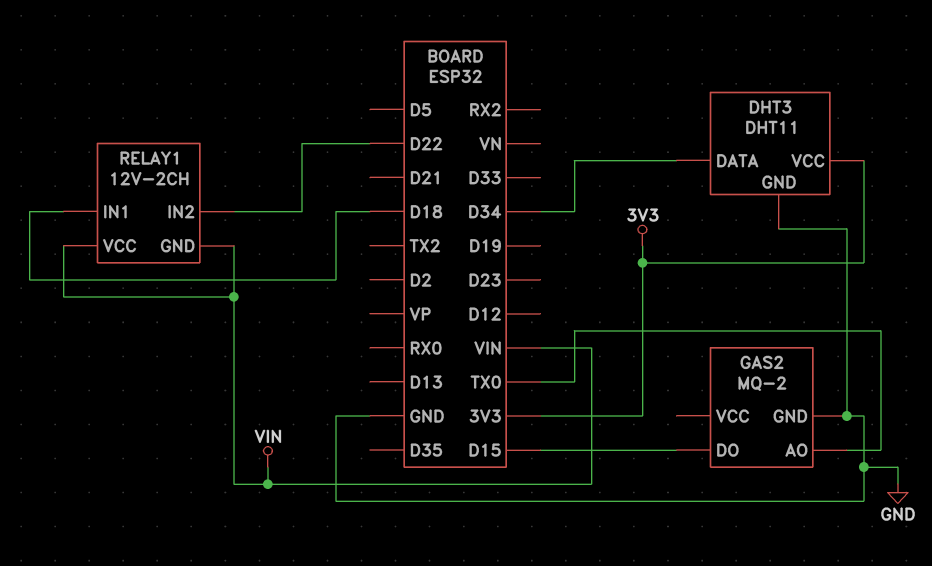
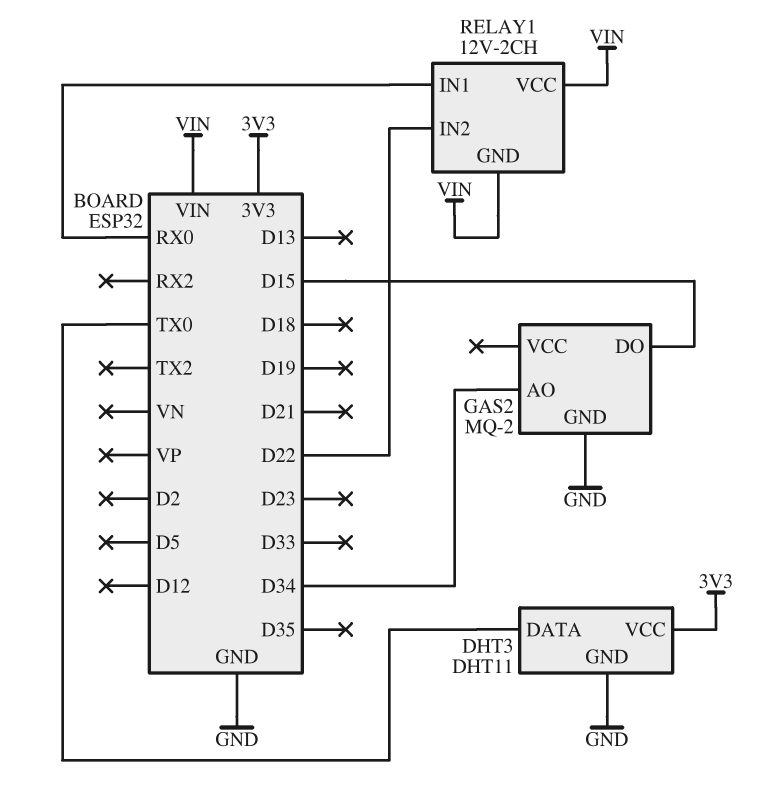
DHT3 pin DATA: D34 -> TX0
GAS2 pin AO: TX0 -> D34
RELAY1 pin IN1: D18 -> RX0

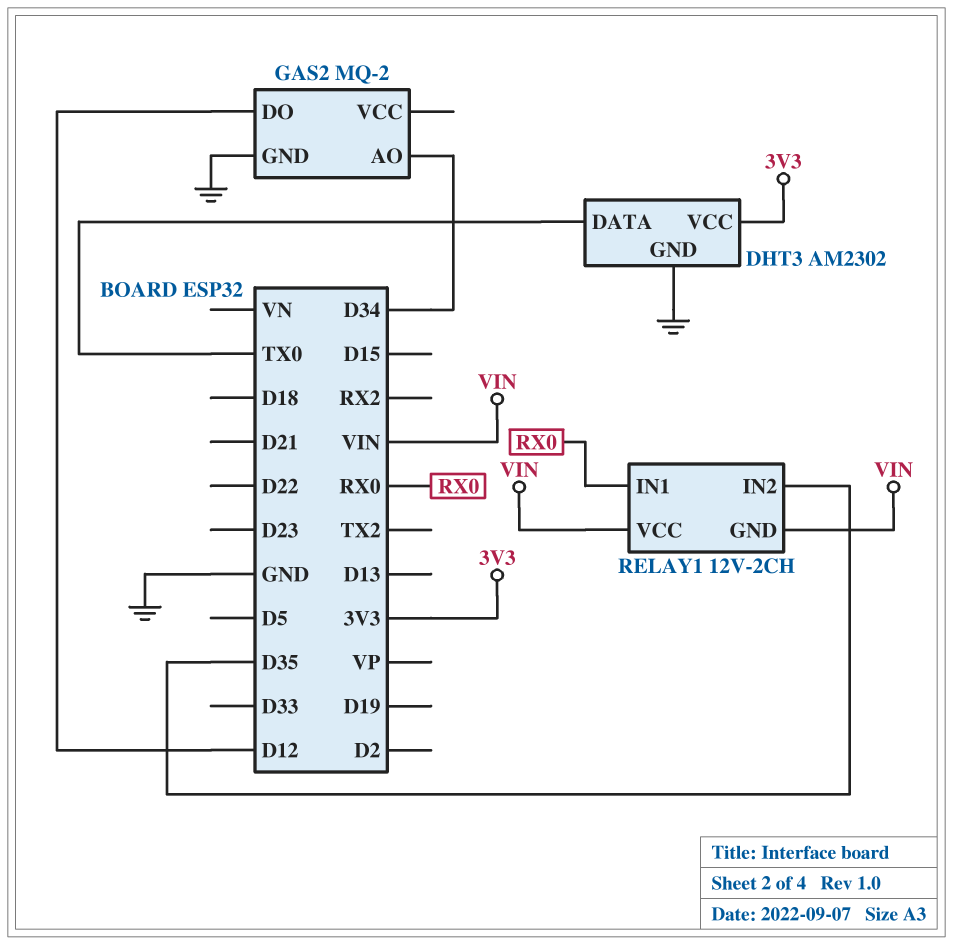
DHT3: DHT11 -> AM2302
GAS2 pin DO: D15 -> D12
RELAY1 pin IN2: D22 -> D35

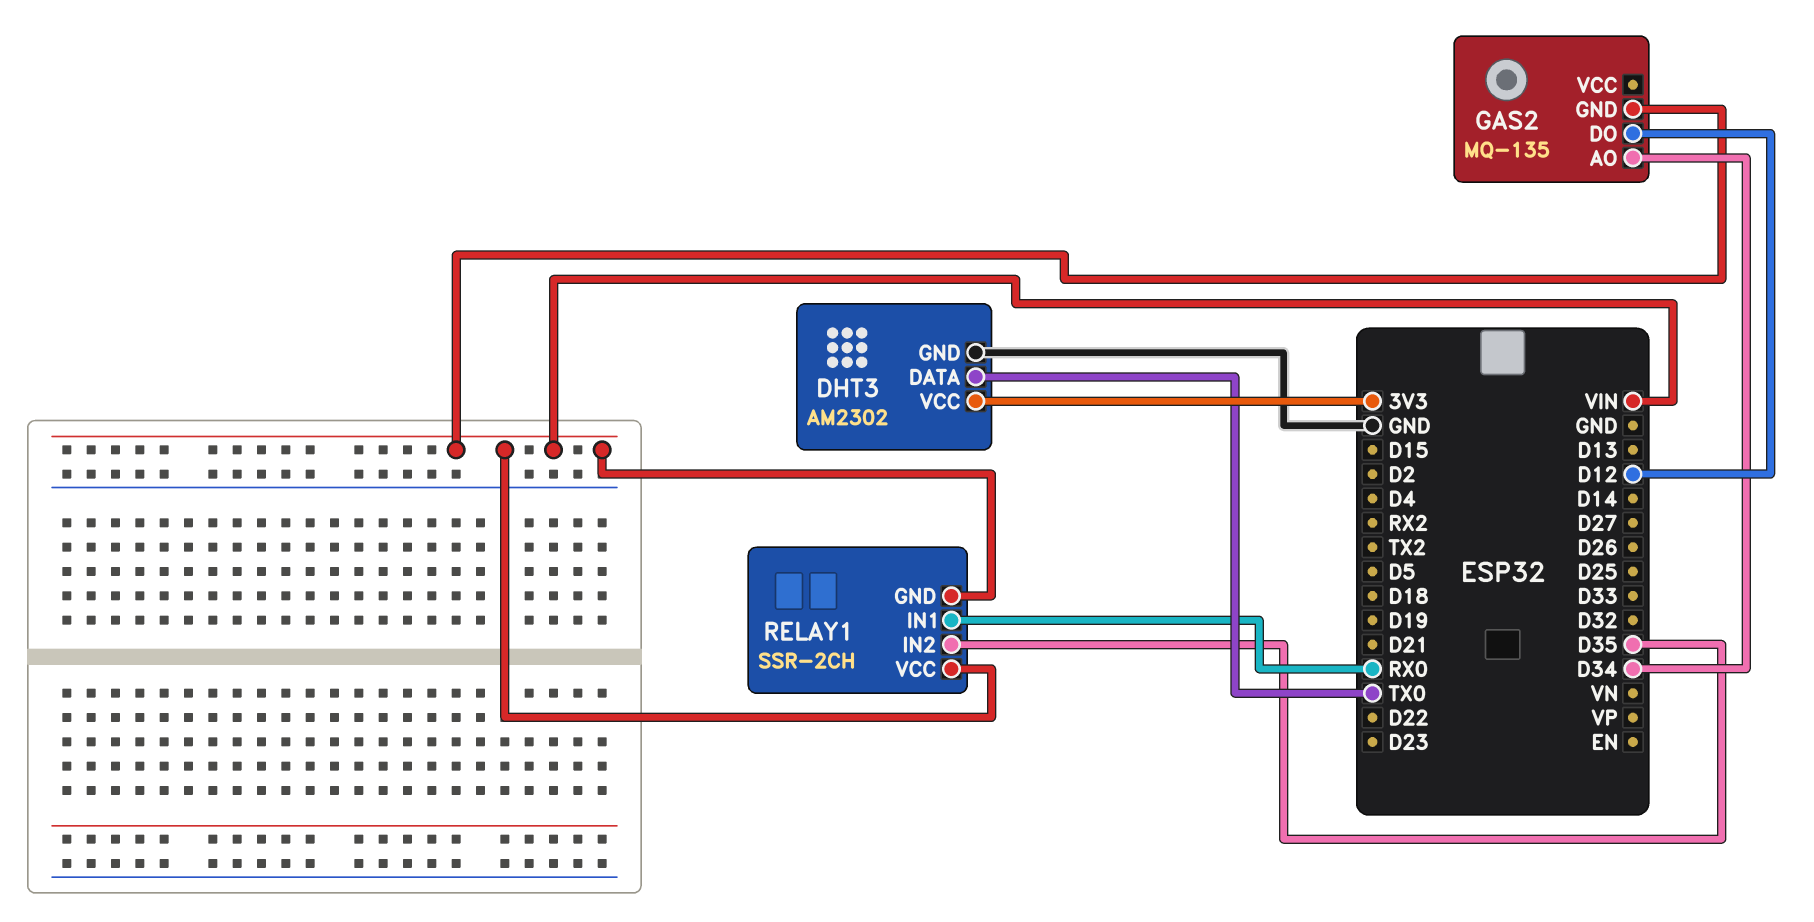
GAS2: MQ-2 -> MQ-135
GAS2 pin GND: GND -> VIN
RELAY1: 12V-2CH -> SSR-2CH

